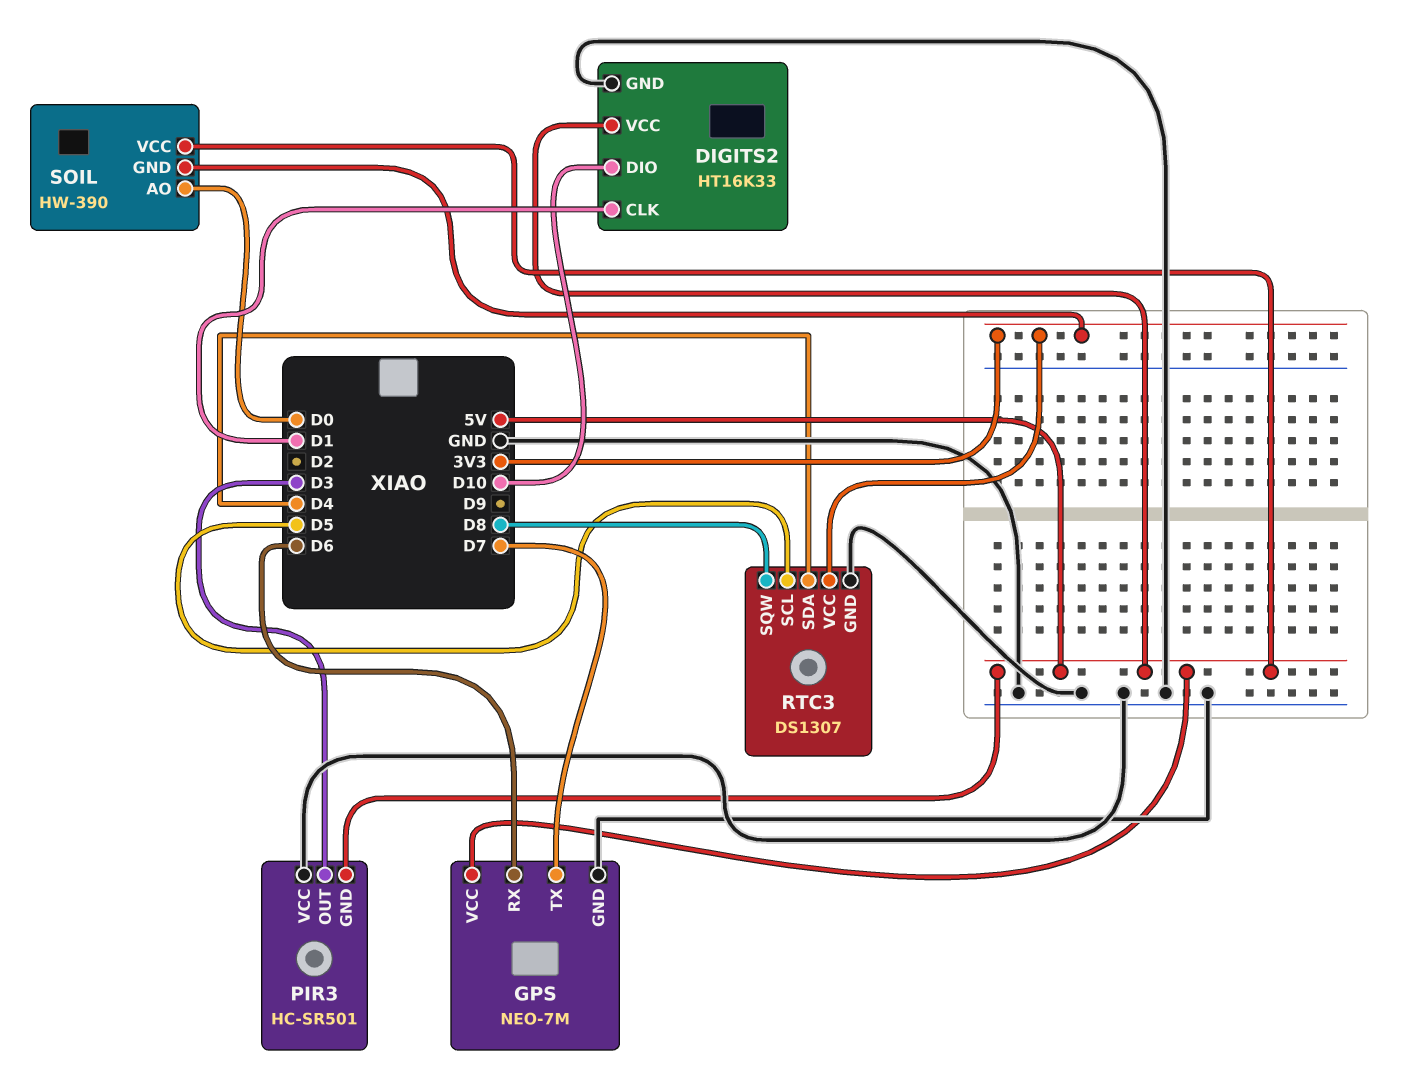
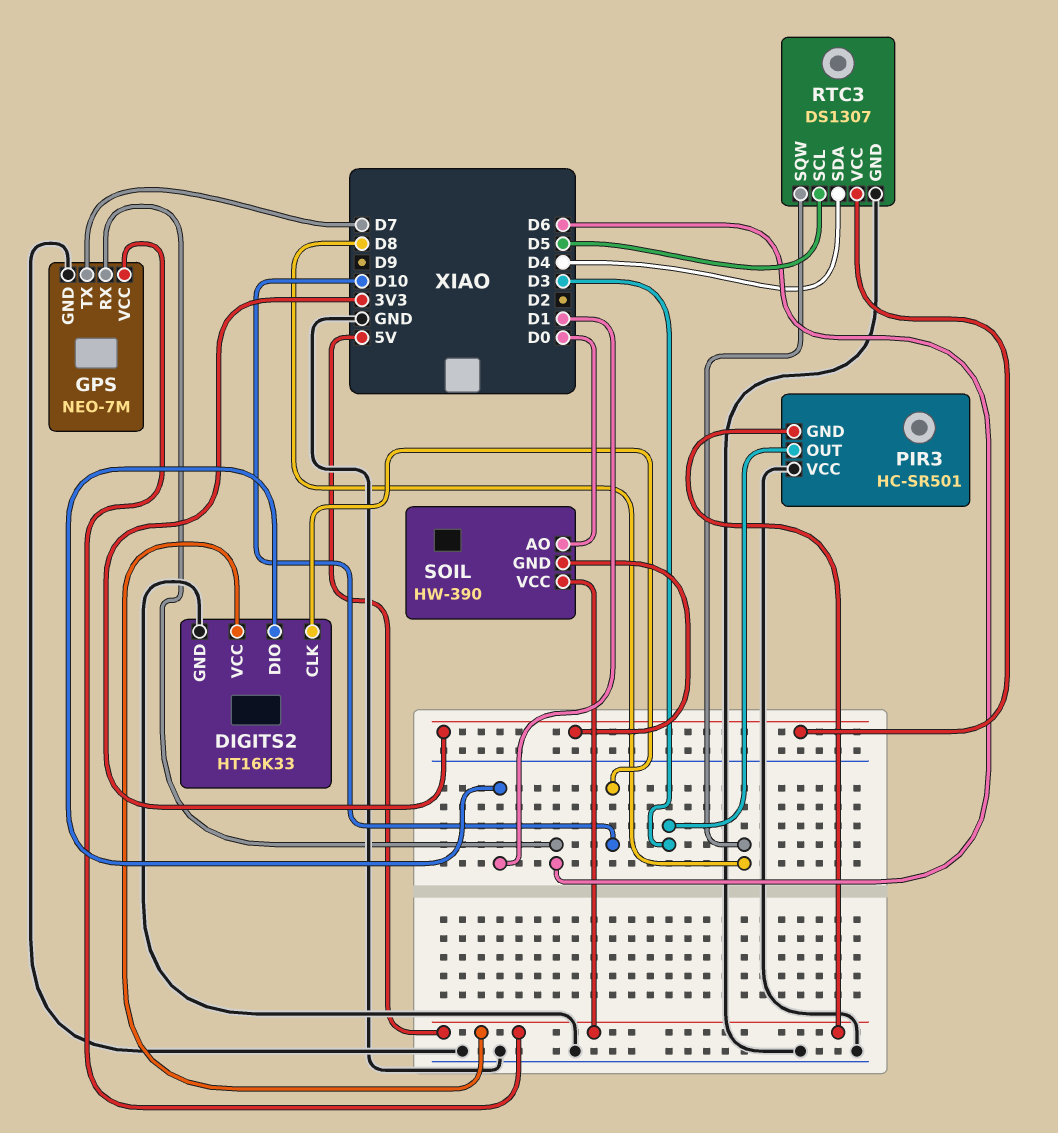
DIGITS2 pin CLK: D1 -> D10
DIGITS2 pin DIO: D10 -> D1

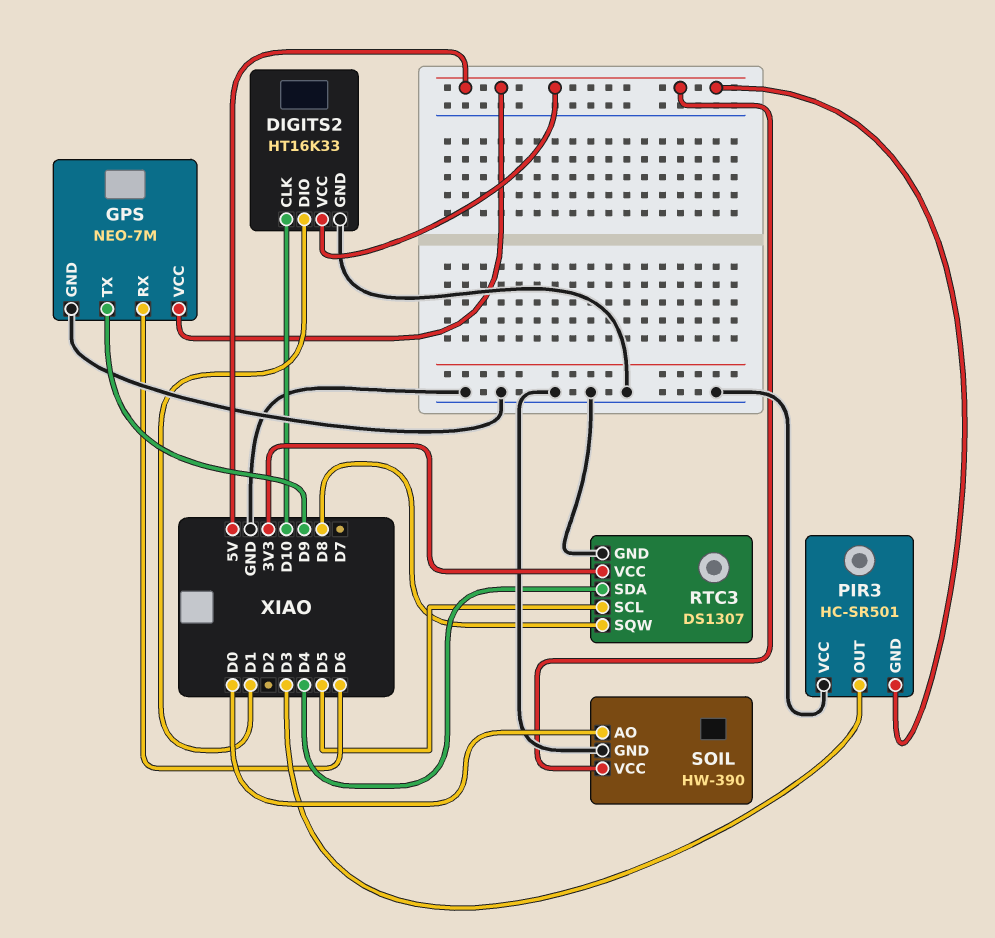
GPS pin TX: D7 -> D9
SOIL pin GND: 3V3 -> GND

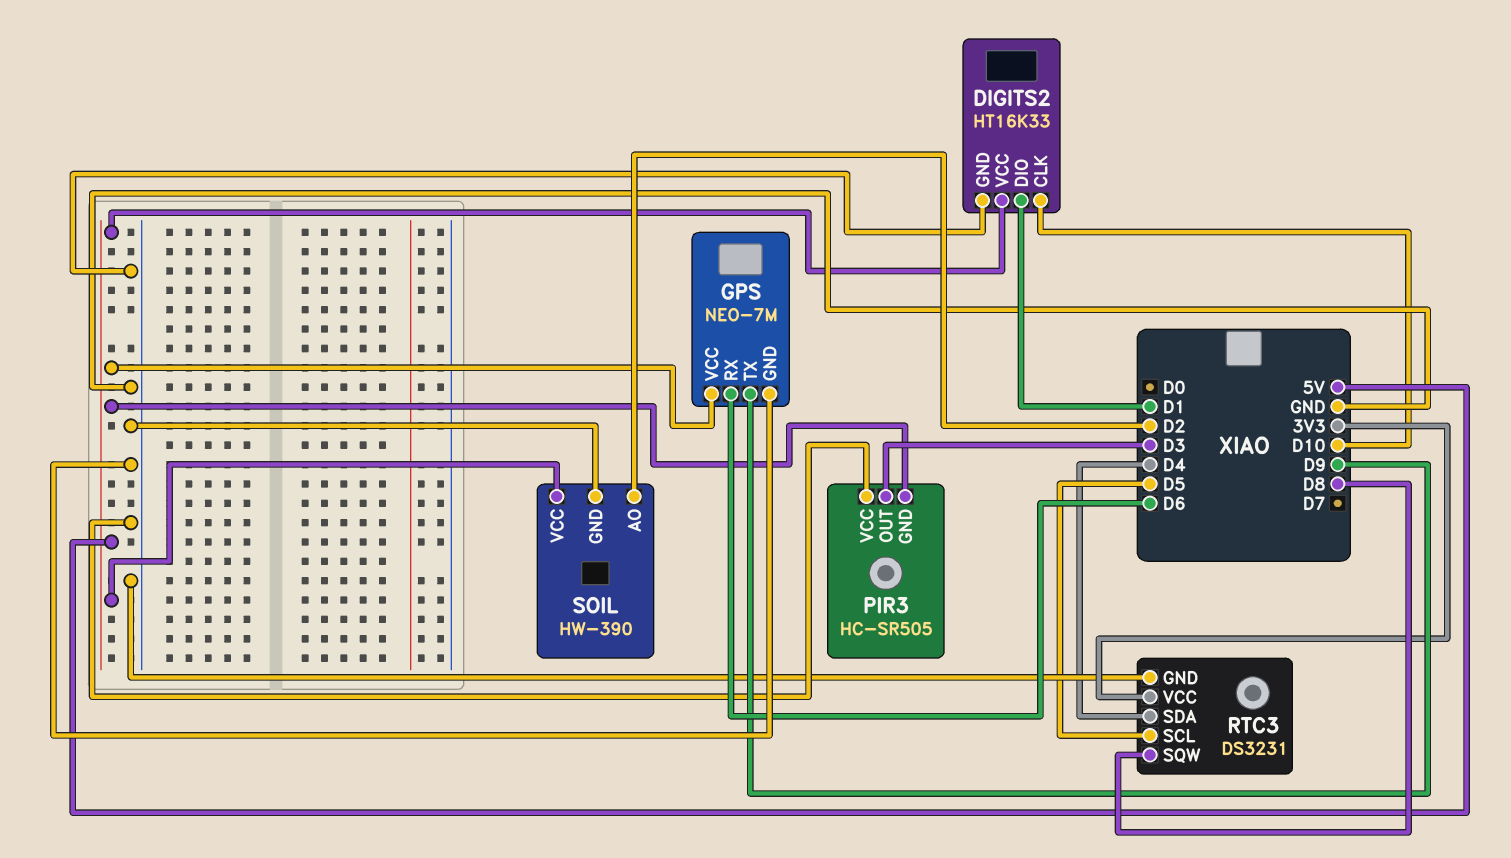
PIR3: HC-SR501 -> HC-SR505
RTC3: DS1307 -> DS3231
SOIL pin AO: D0 -> D2

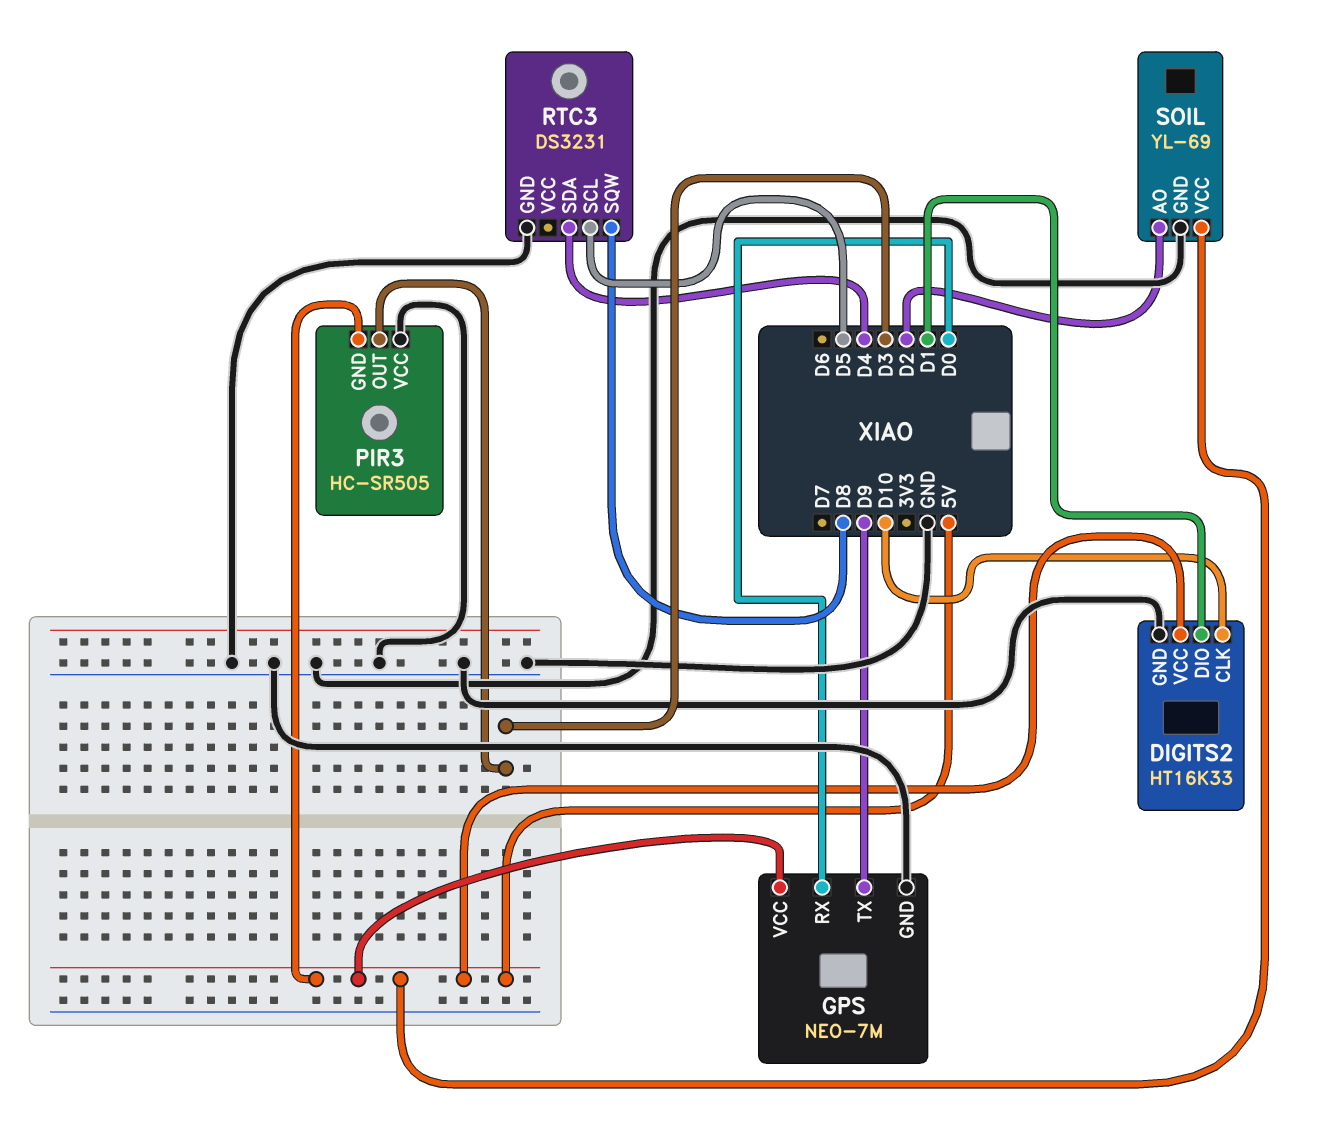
GPS pin RX: D6 -> D0
RTC3 pin VCC: 3V3 -> none
SOIL: HW-390 -> YL-69

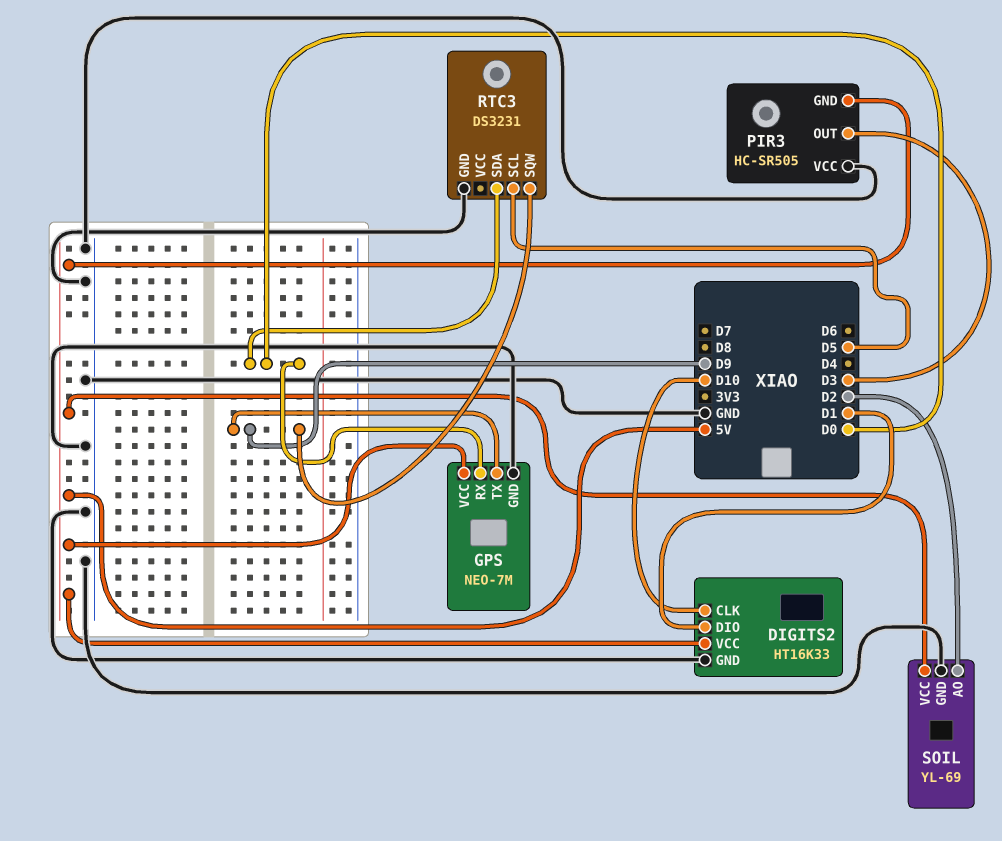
RTC3 pin SDA: D4 -> D0
RTC3 pin SQW: D8 -> D9

